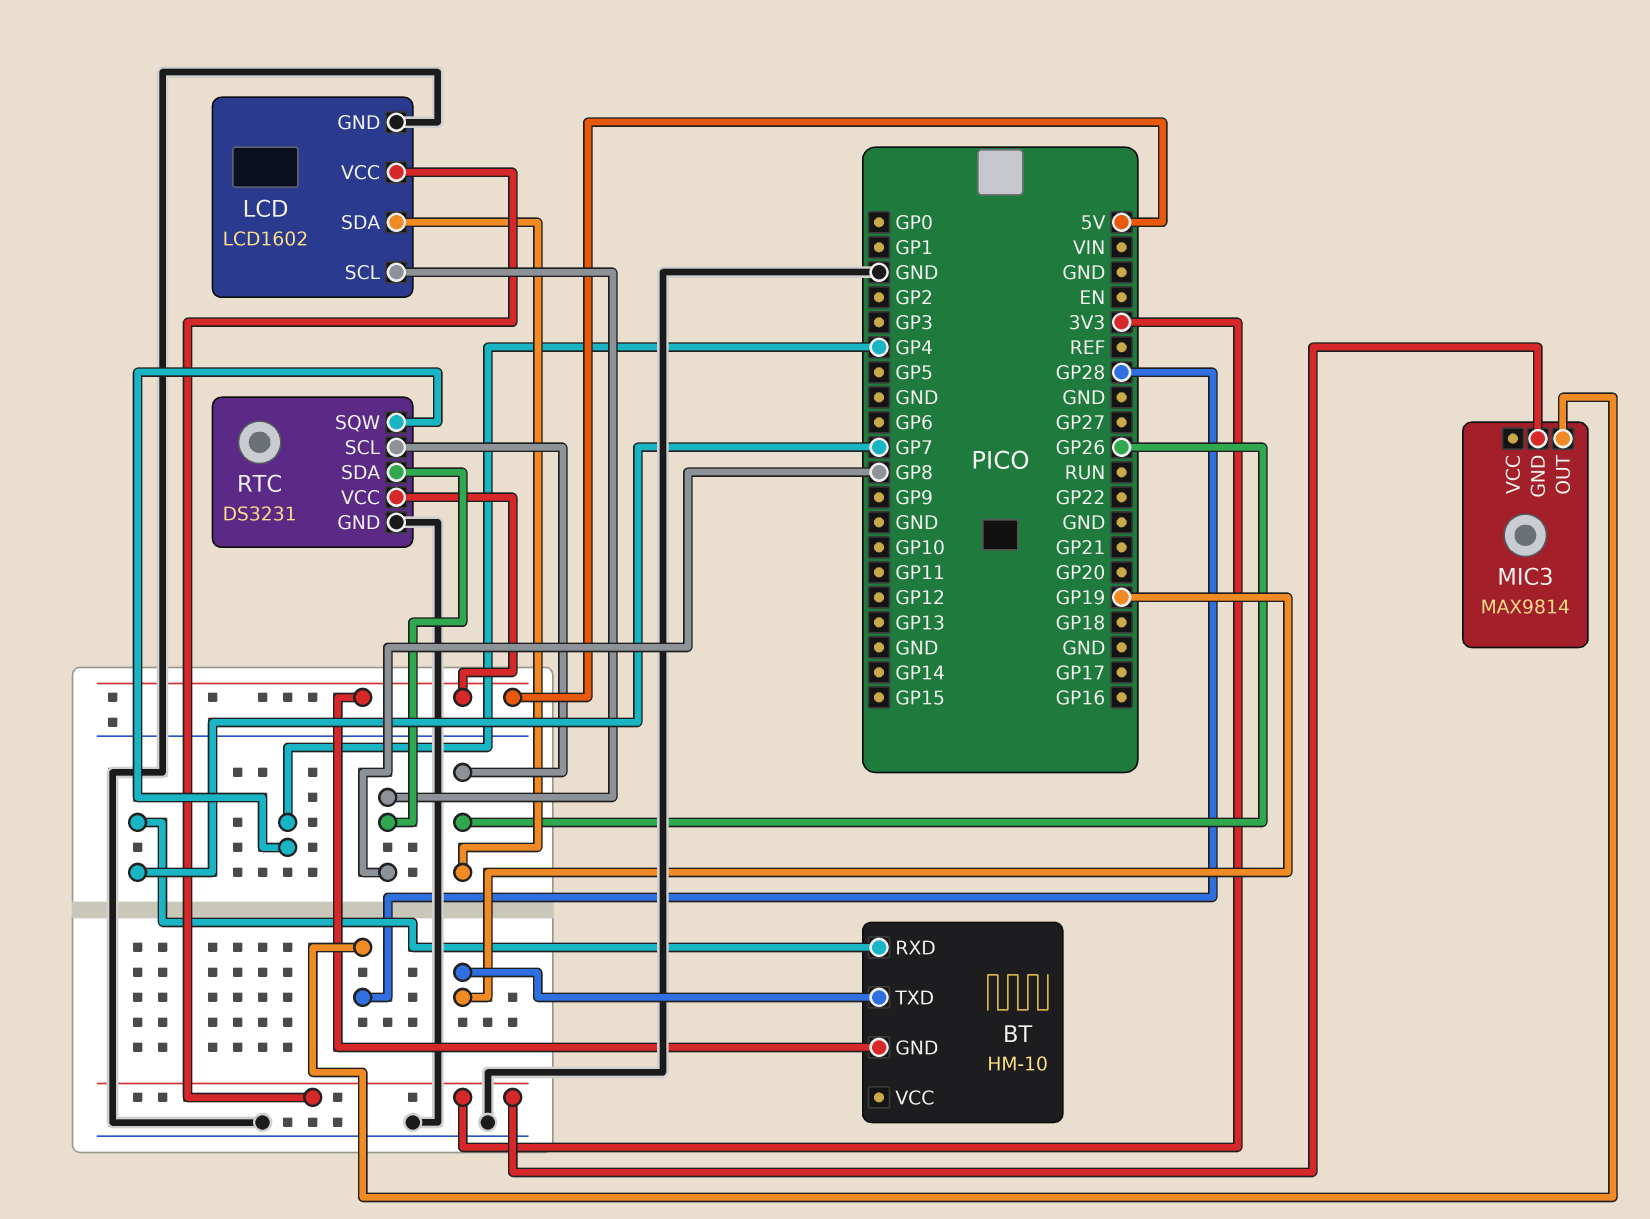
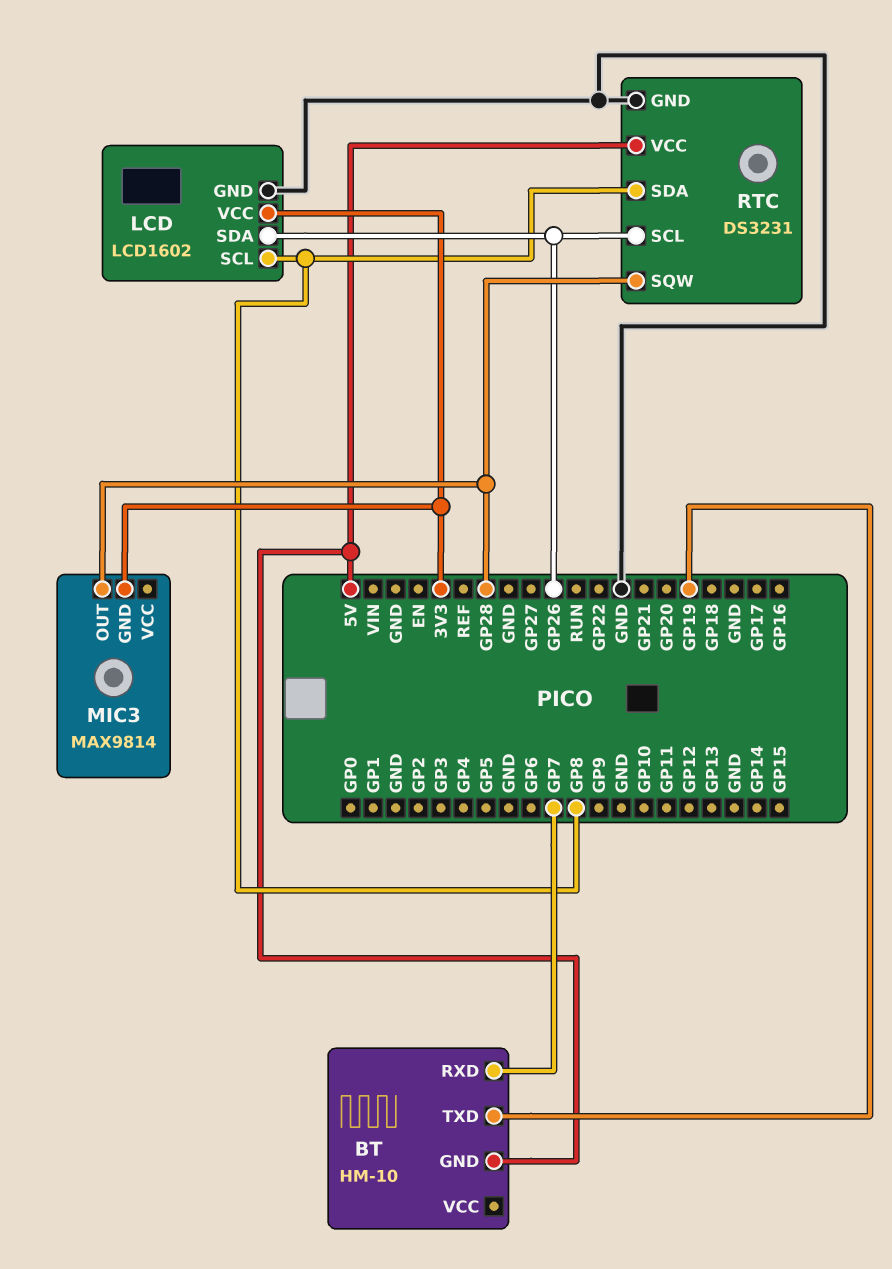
RTC pin SQW: GP4 -> GP28

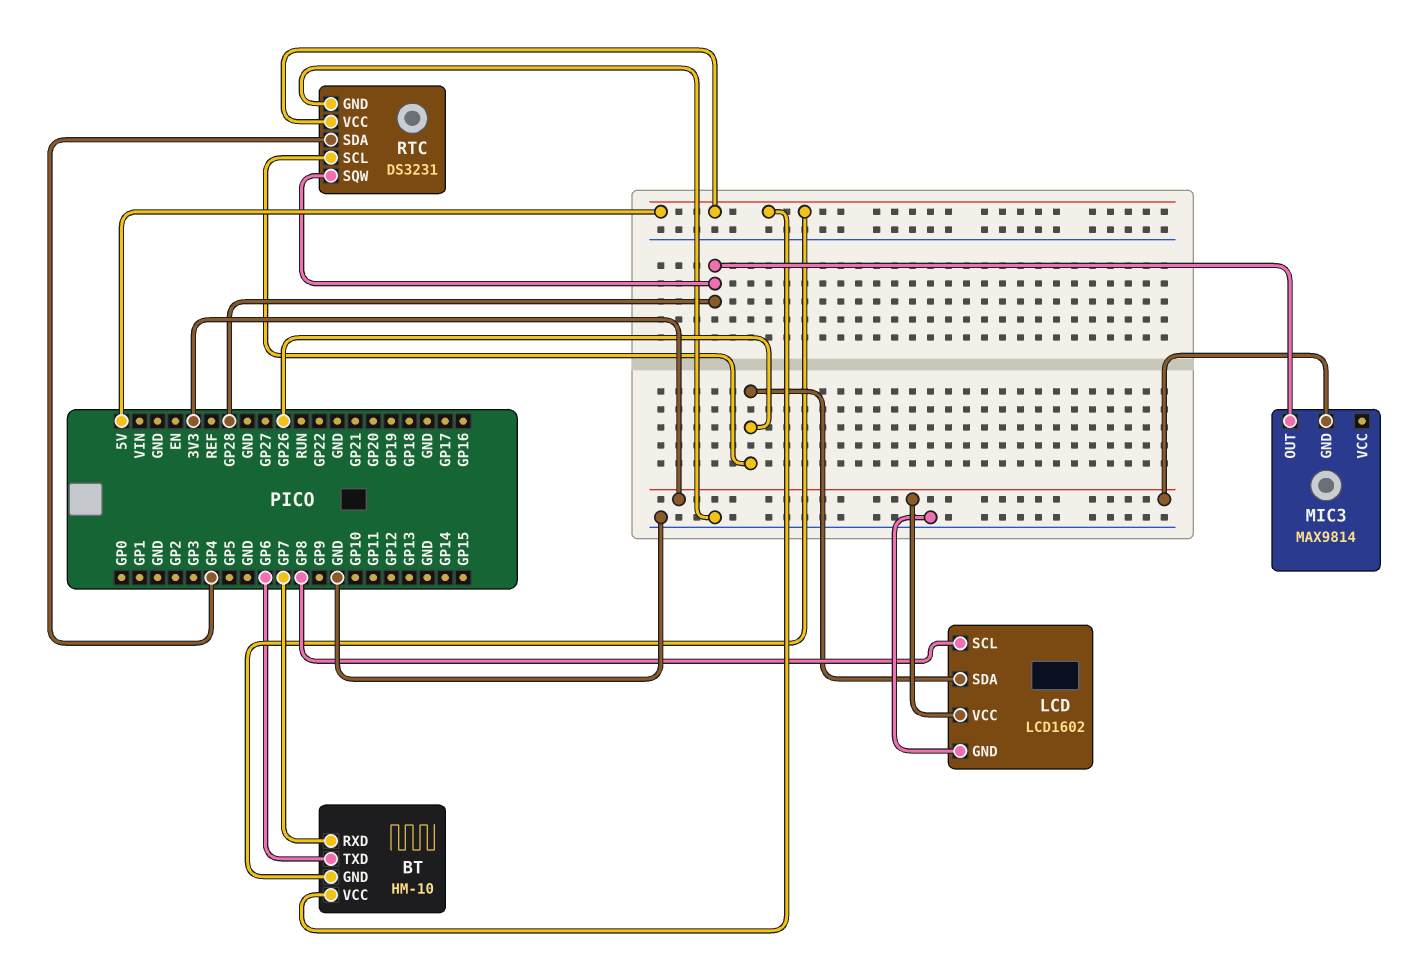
BT pin TXD: GP19 -> GP6
BT pin VCC: none -> 5V
RTC pin SDA: GP8 -> GP4

